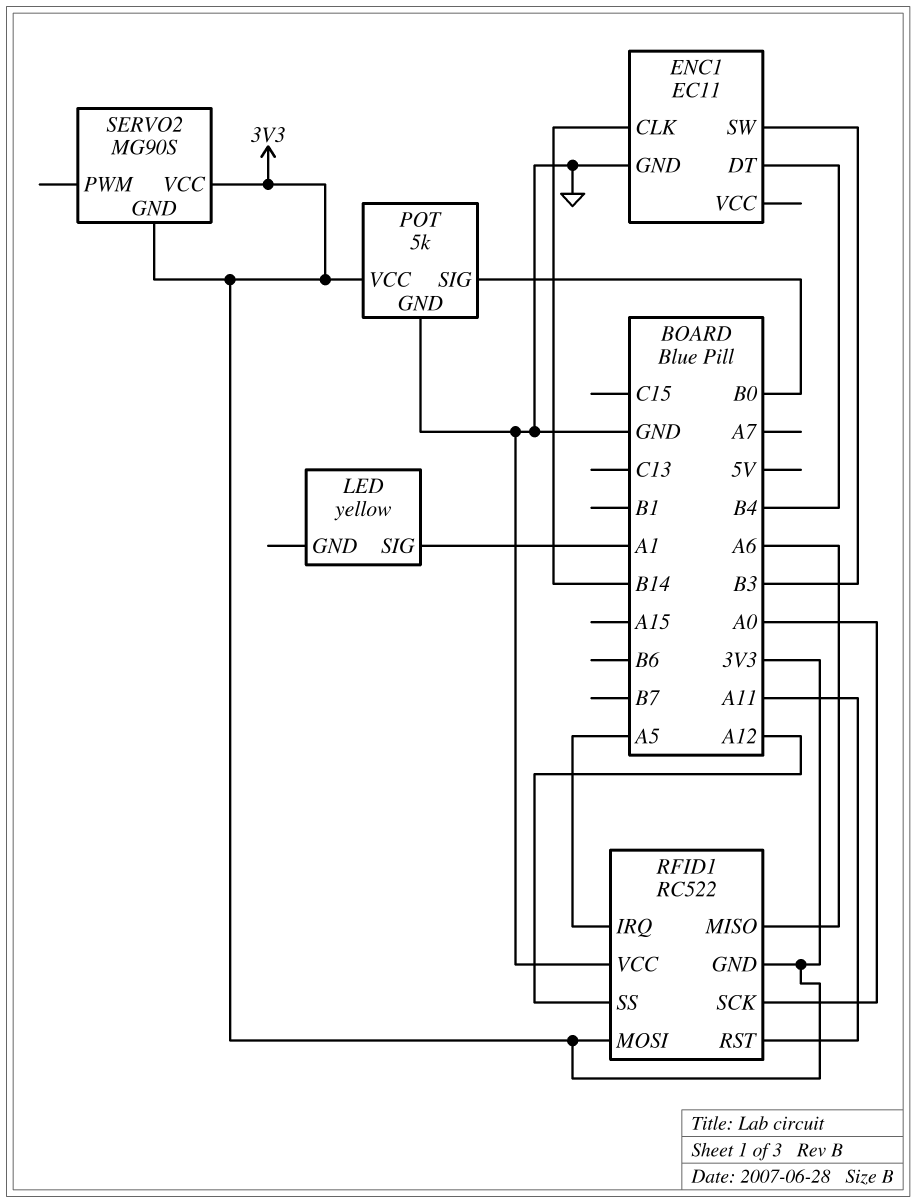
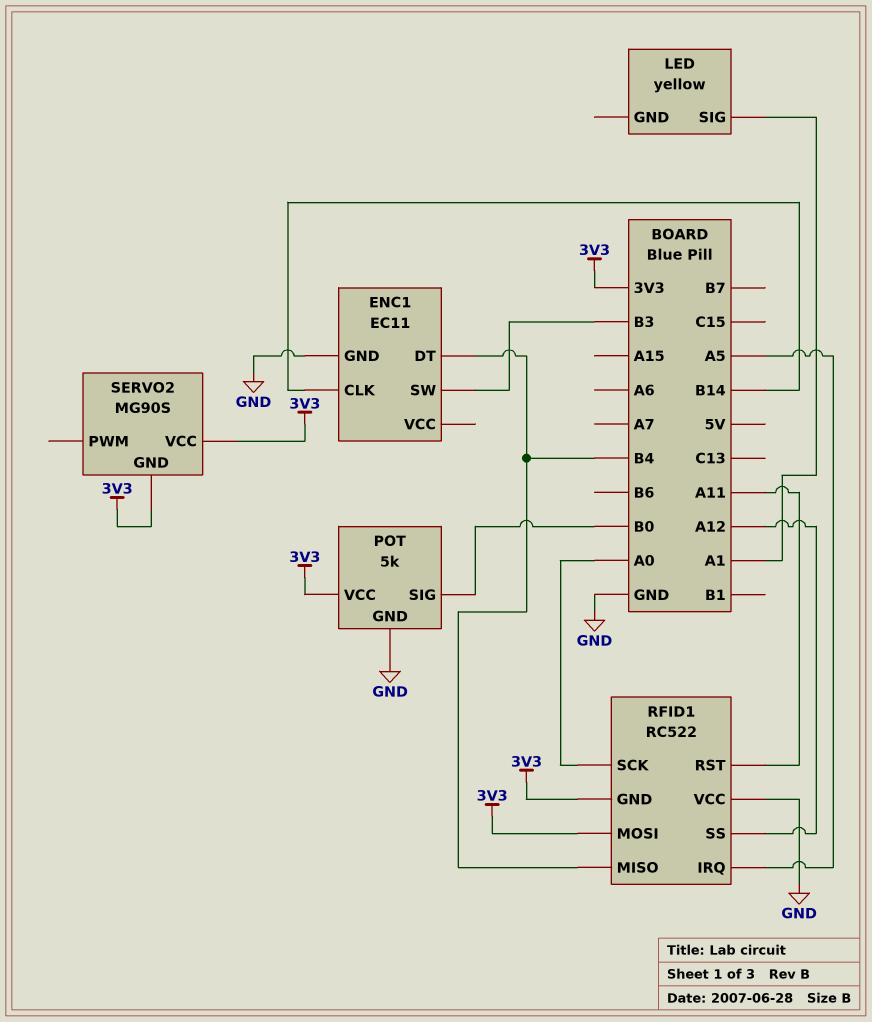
RFID1 pin MISO: A6 -> B4

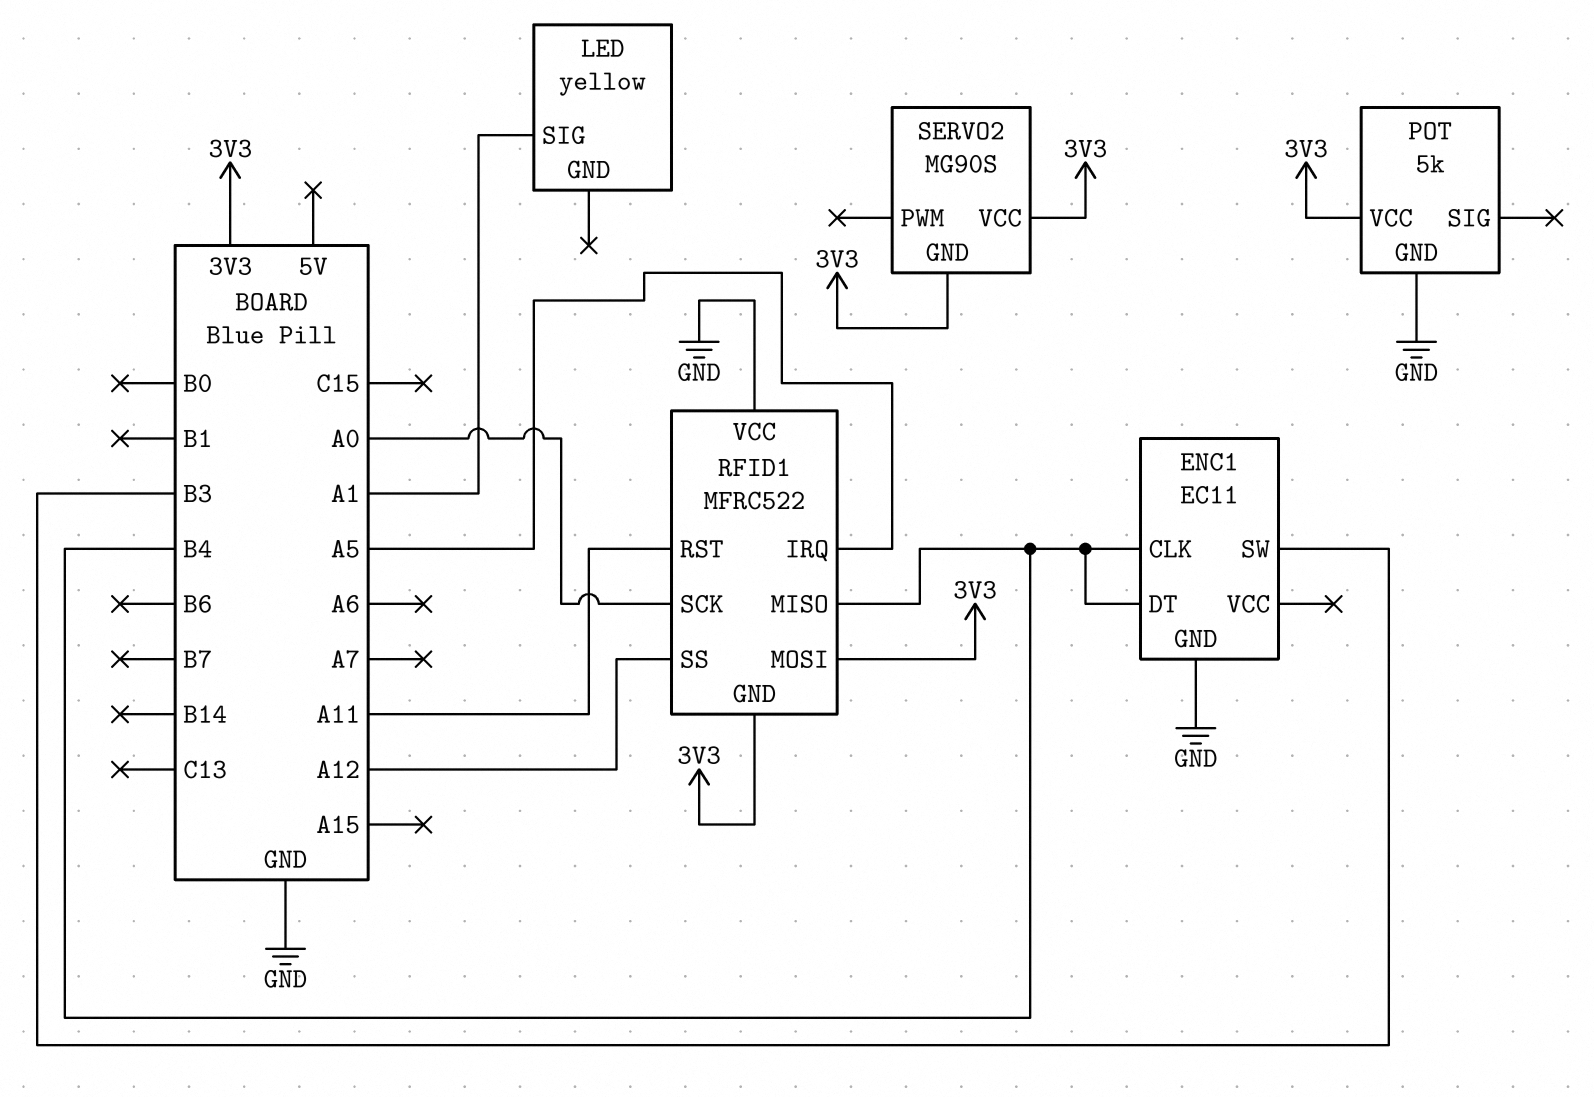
ENC1 pin CLK: B14 -> B4
POT pin SIG: B0 -> none
RFID1: RC522 -> MFRC522

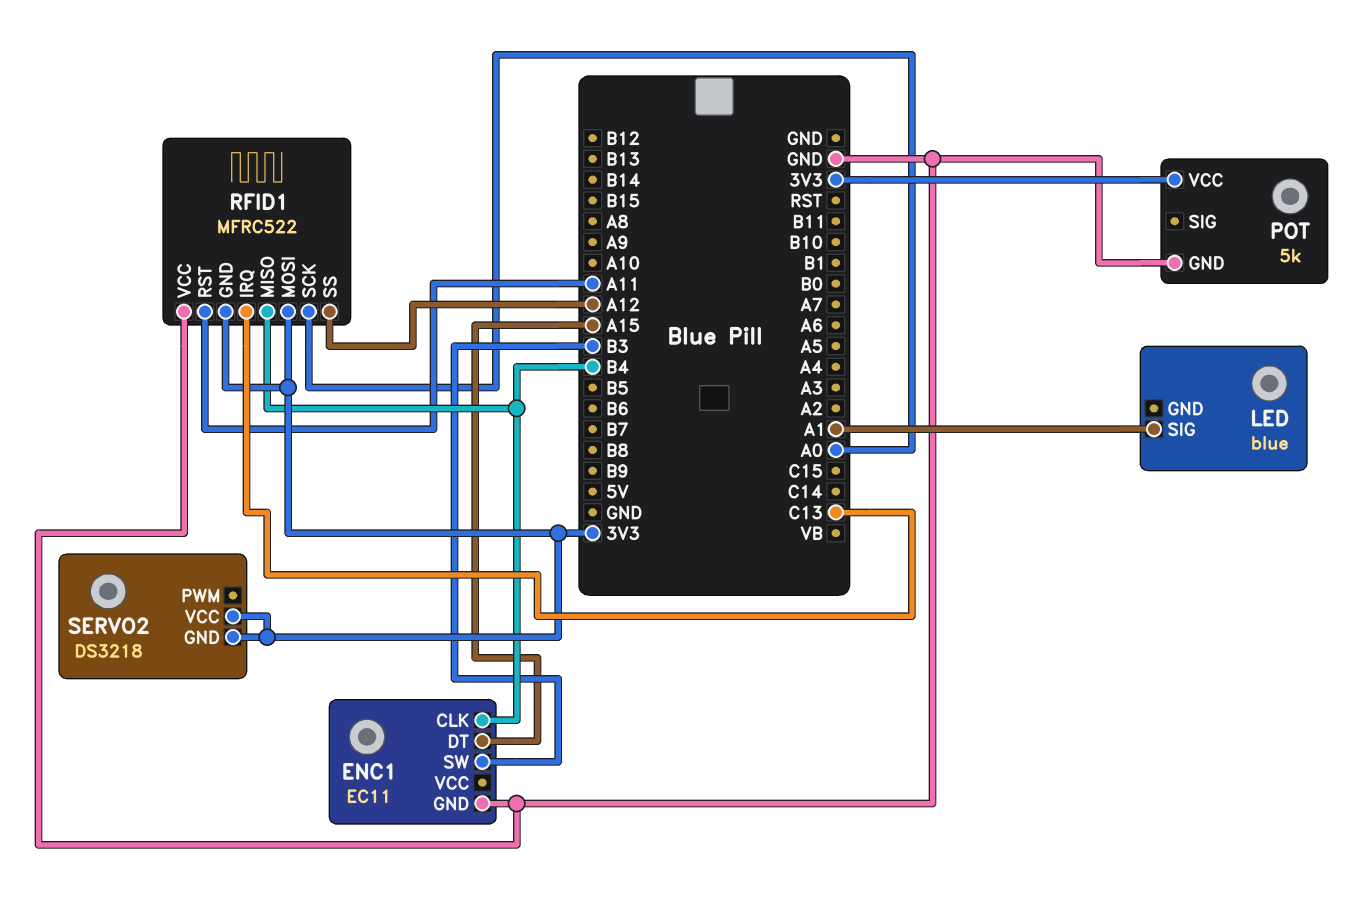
ENC1 pin DT: B4 -> A15
LED: yellow -> blue
RFID1 pin IRQ: A5 -> C13
SERVO2: MG90S -> DS3218

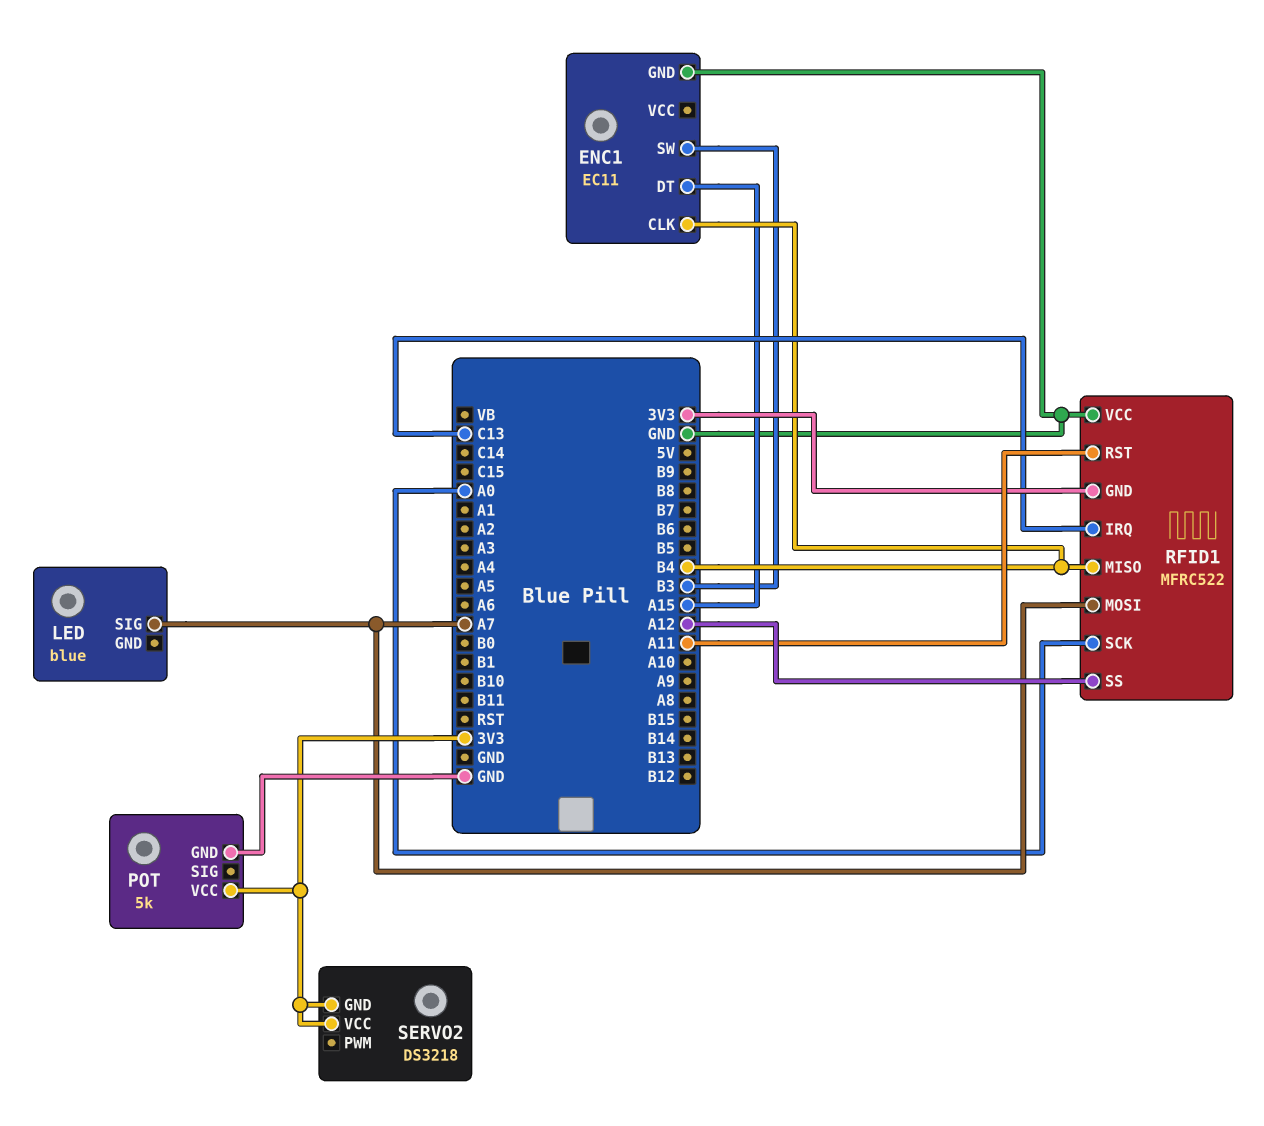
LED pin SIG: A1 -> A7
RFID1 pin MOSI: 3V3 -> A7

